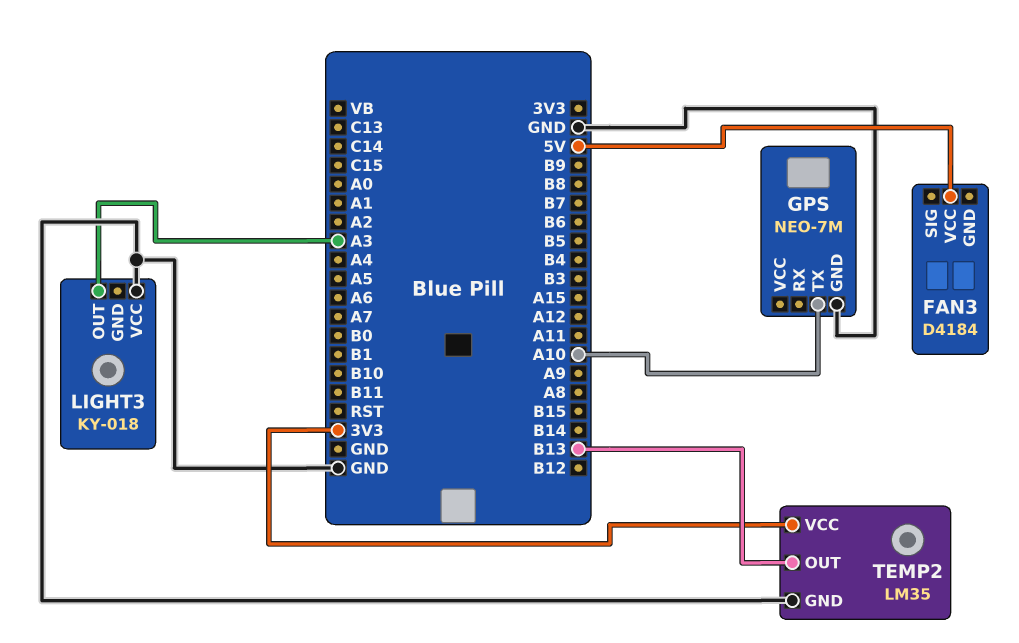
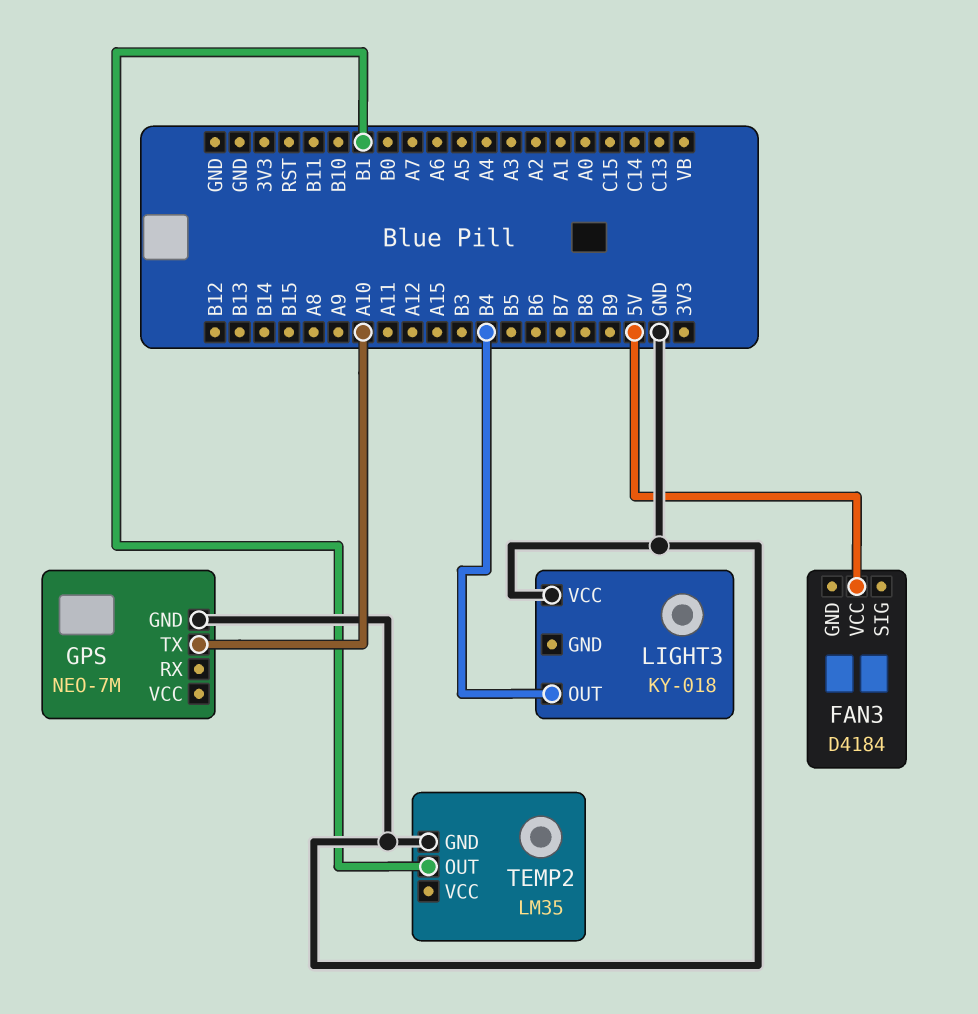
LIGHT3 pin OUT: A3 -> B4
TEMP2 pin OUT: B13 -> B1
TEMP2 pin VCC: 3V3 -> none

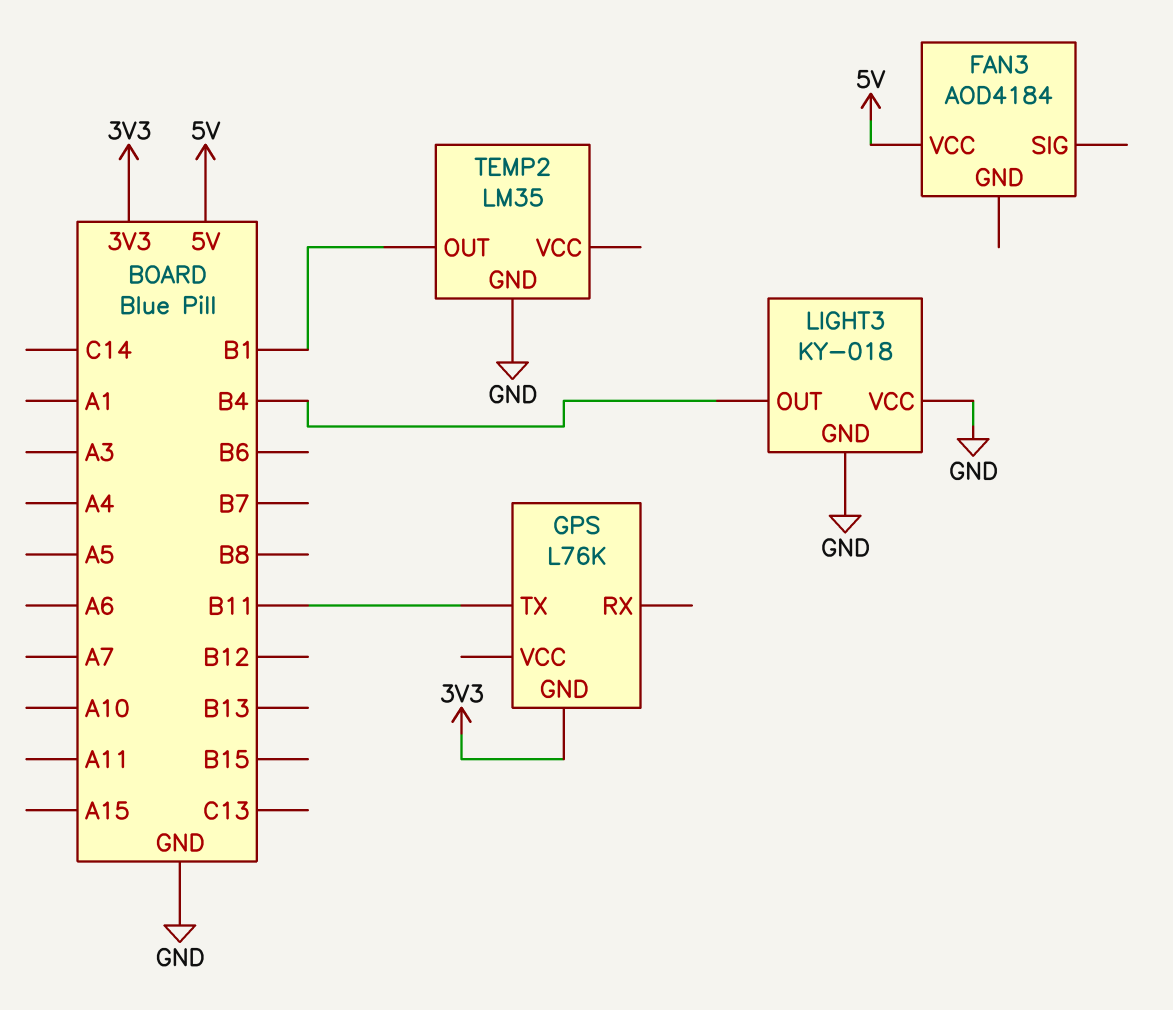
FAN3: D4184 -> AOD4184
GPS: NEO-7M -> L76K
GPS pin GND: GND -> 3V3
GPS pin TX: A10 -> B11
LIGHT3 pin GND: none -> GND

